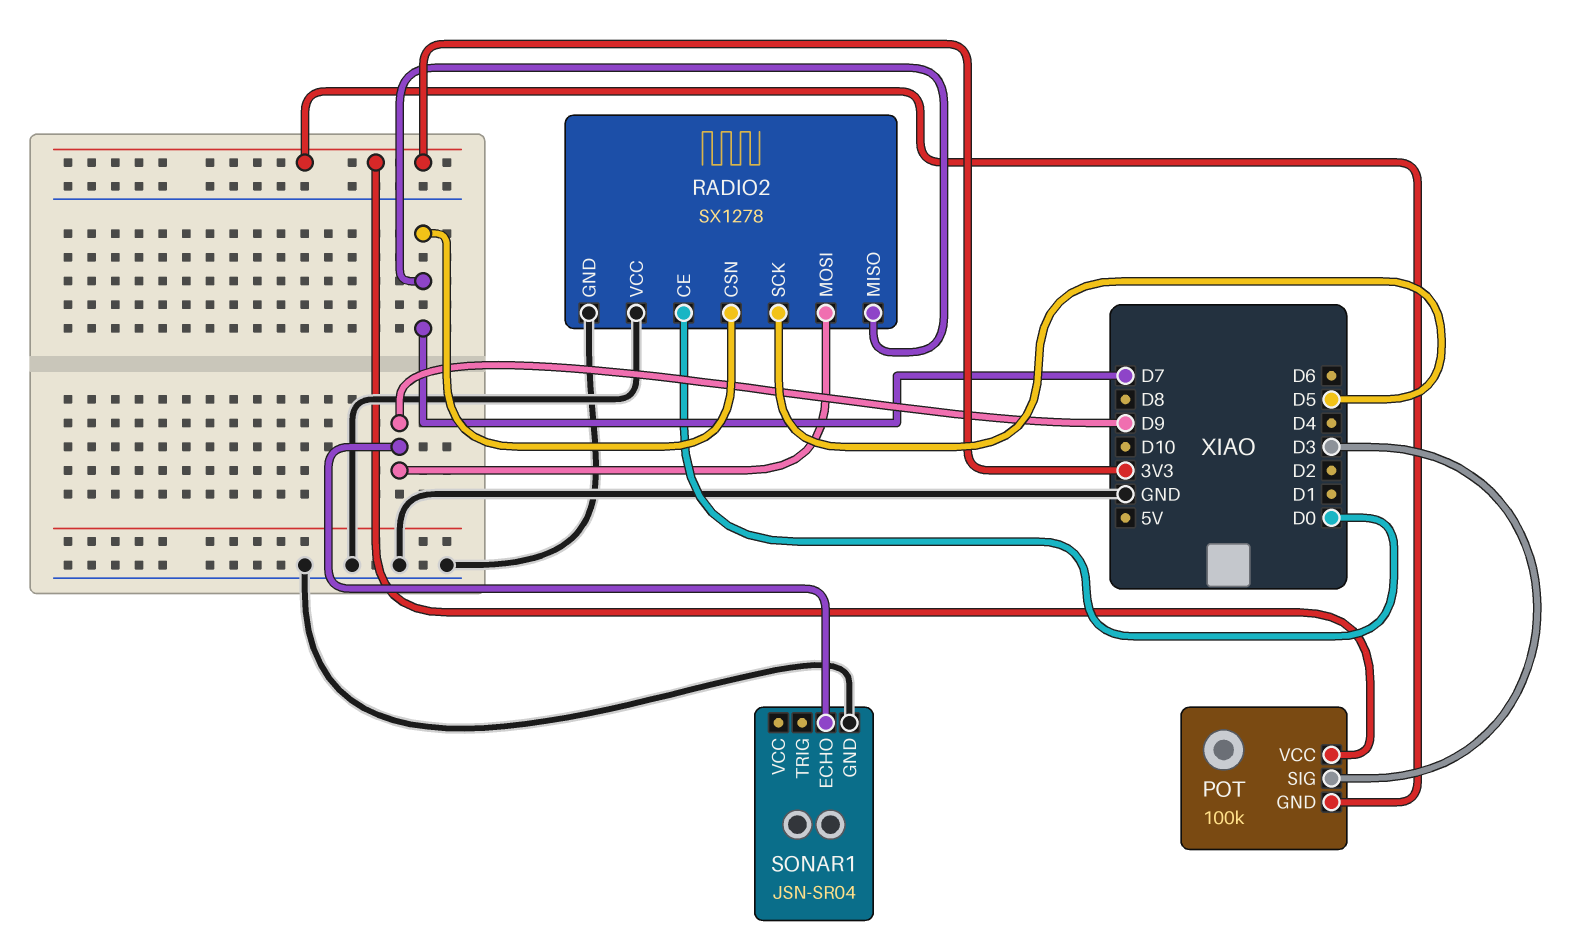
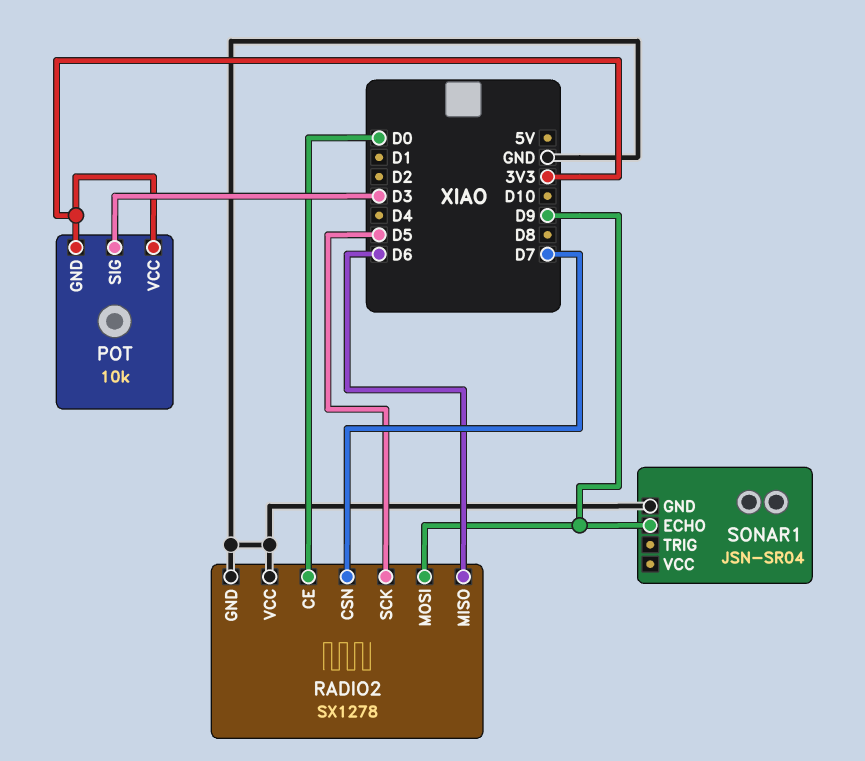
POT: 100k -> 10k
RADIO2 pin MISO: D7 -> D6

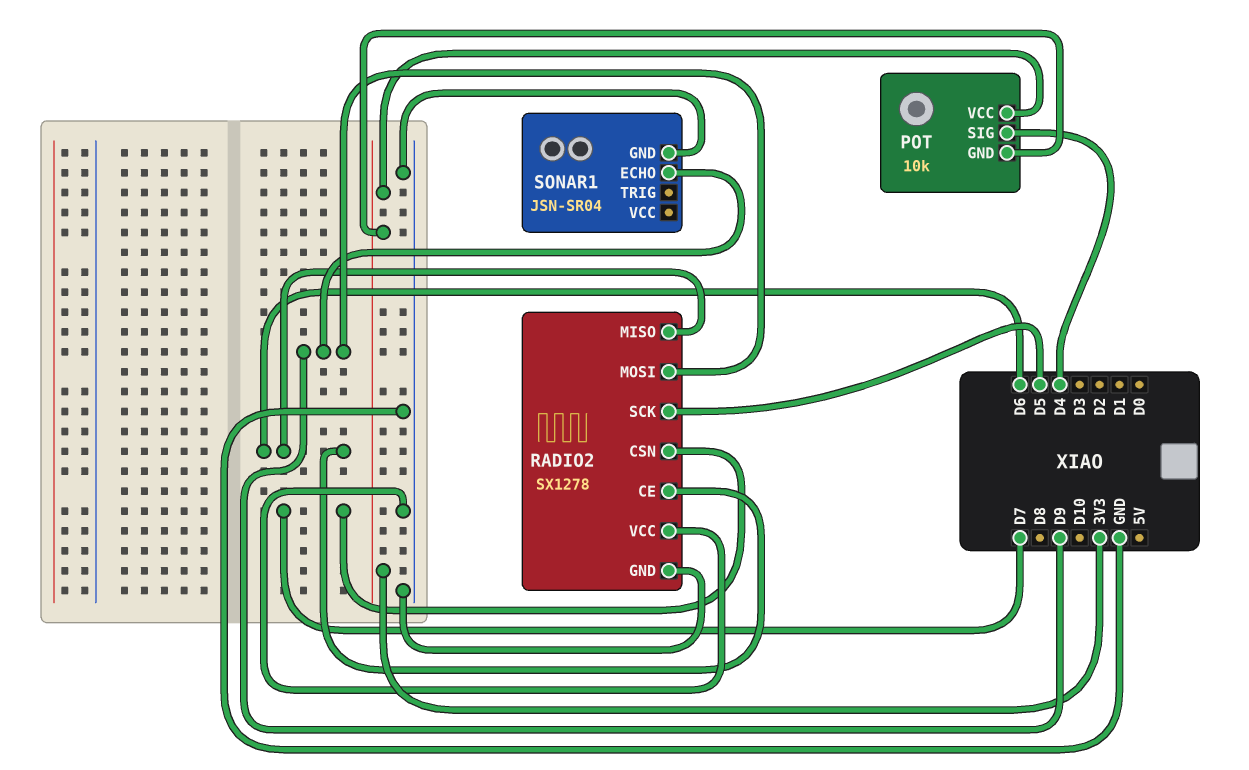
POT pin SIG: D3 -> D4
RADIO2 pin CE: D0 -> D6

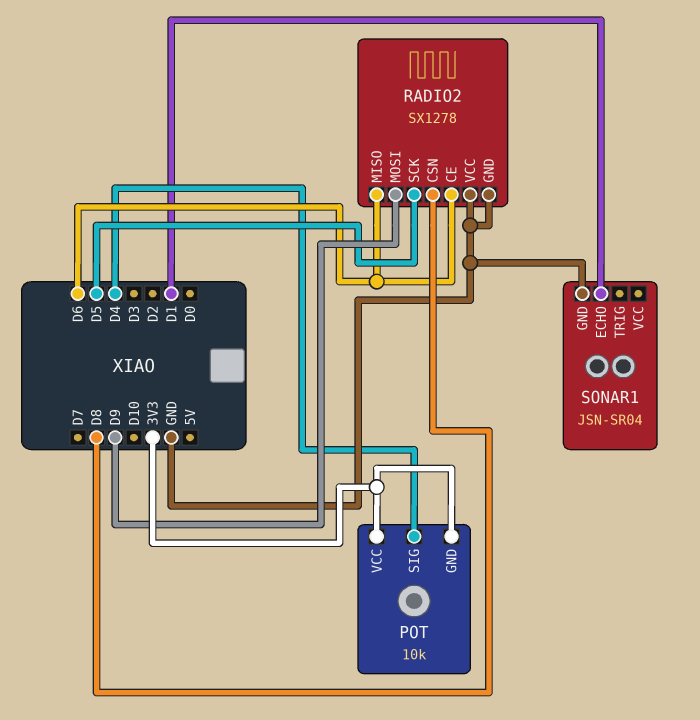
RADIO2 pin CSN: D7 -> D8
SONAR1 pin ECHO: D9 -> D1

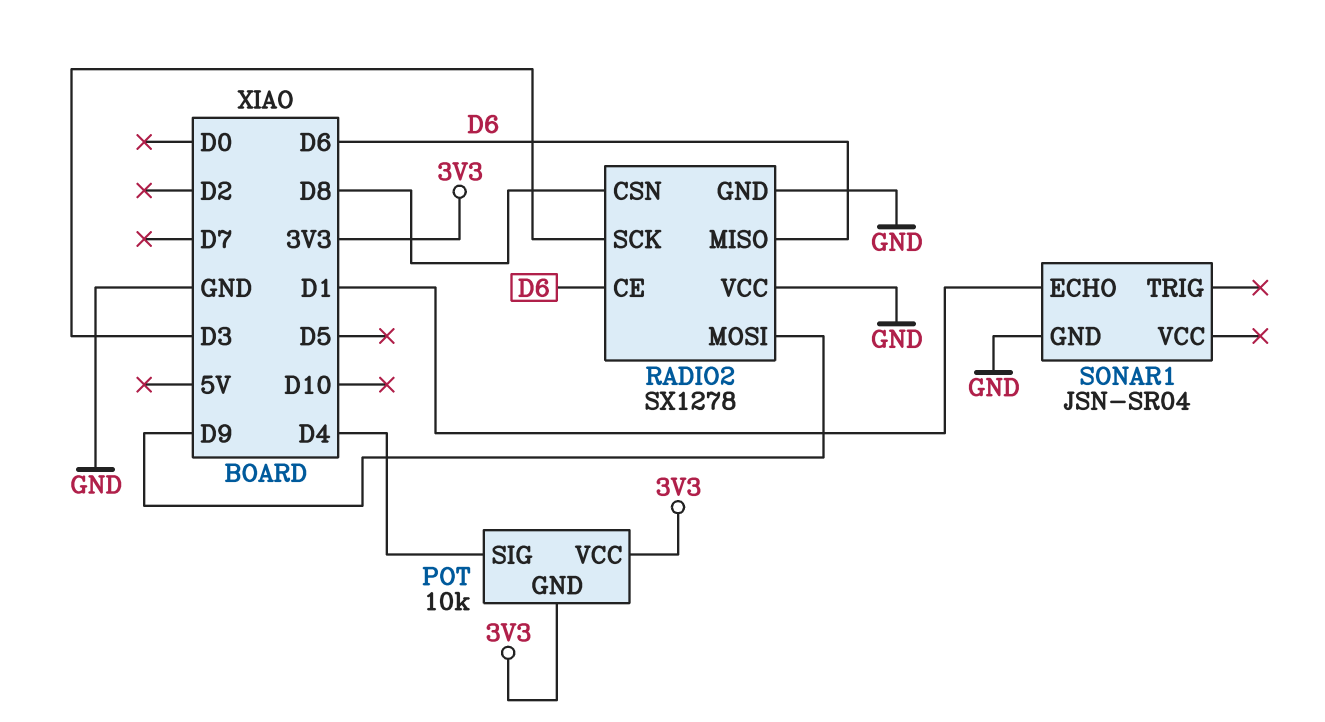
RADIO2 pin SCK: D5 -> D3

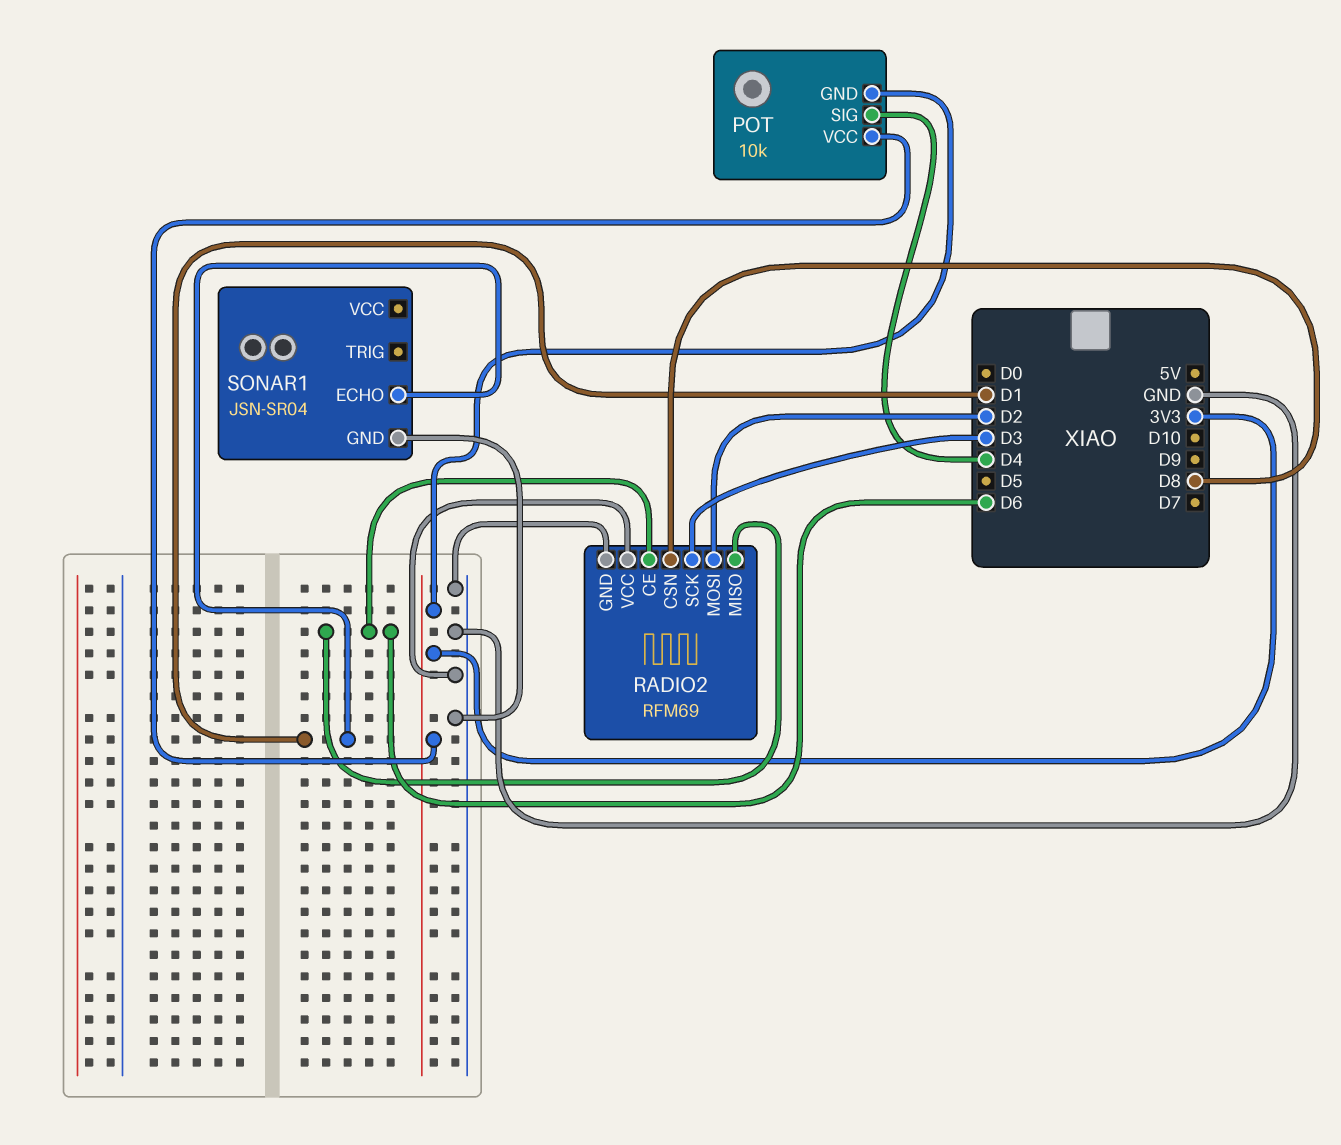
RADIO2: SX1278 -> RFM69
RADIO2 pin MOSI: D9 -> D2

